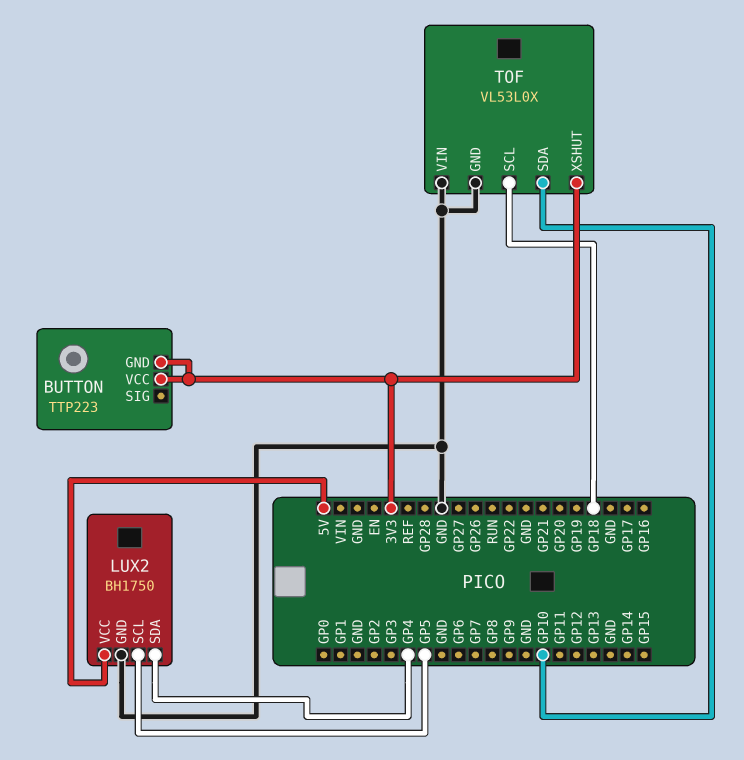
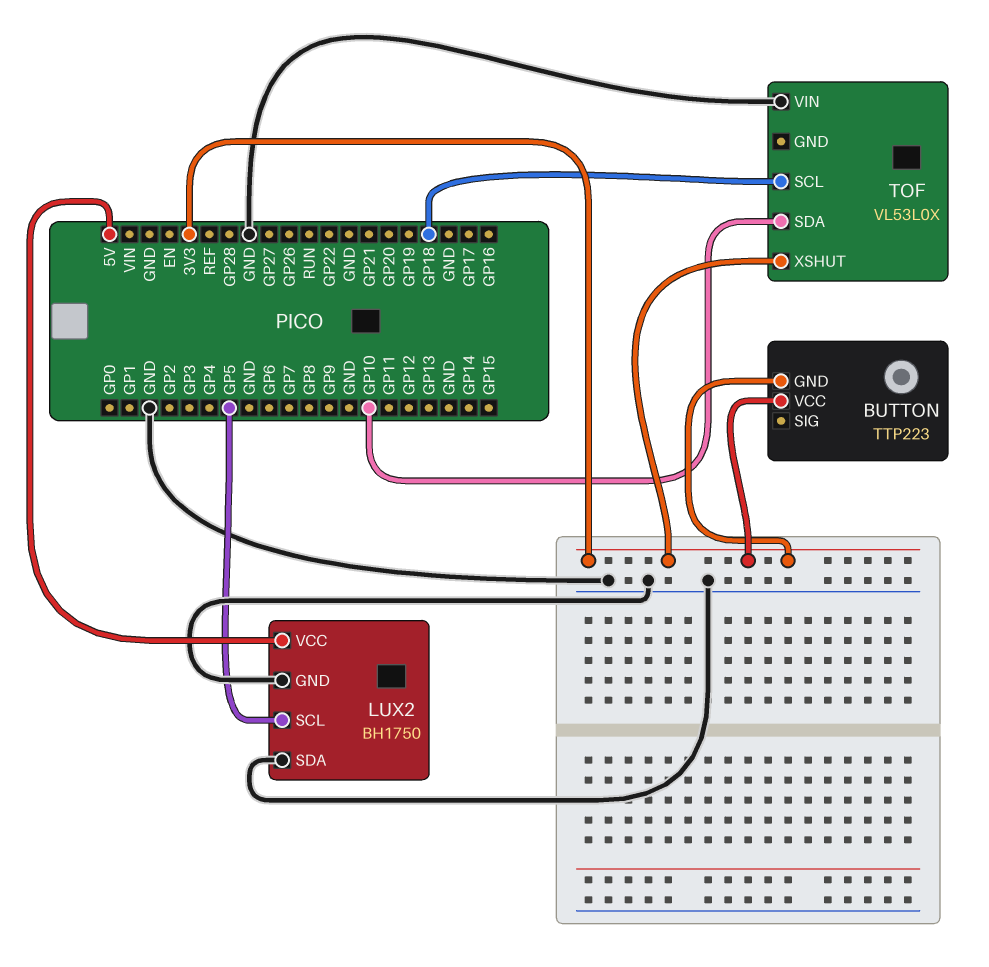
LUX2 pin SDA: GP4 -> GND
TOF pin GND: GND -> none

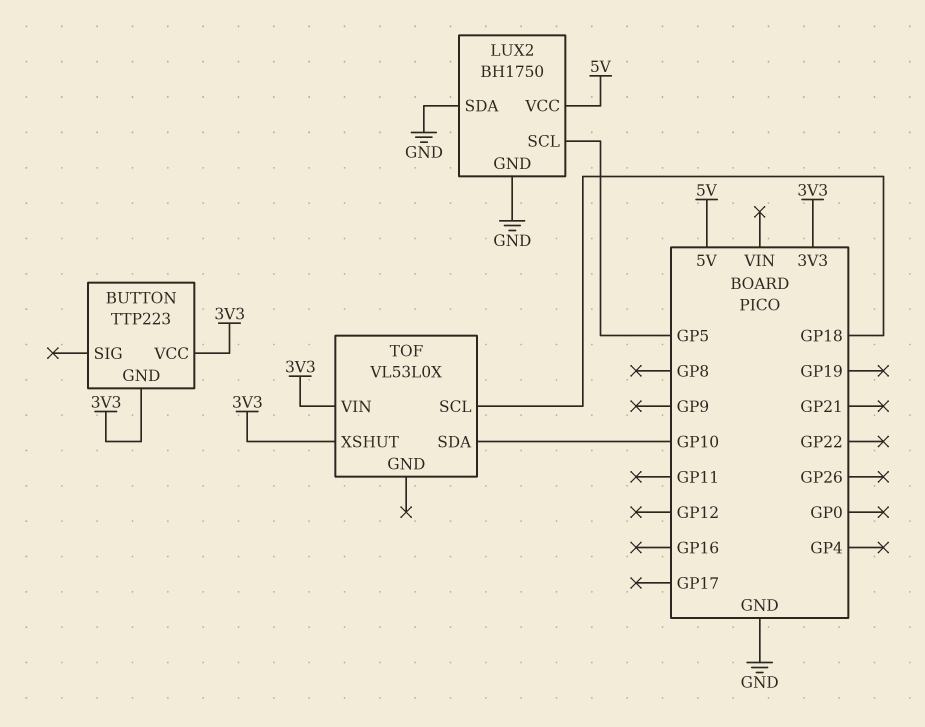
TOF pin VIN: GND -> 3V3

